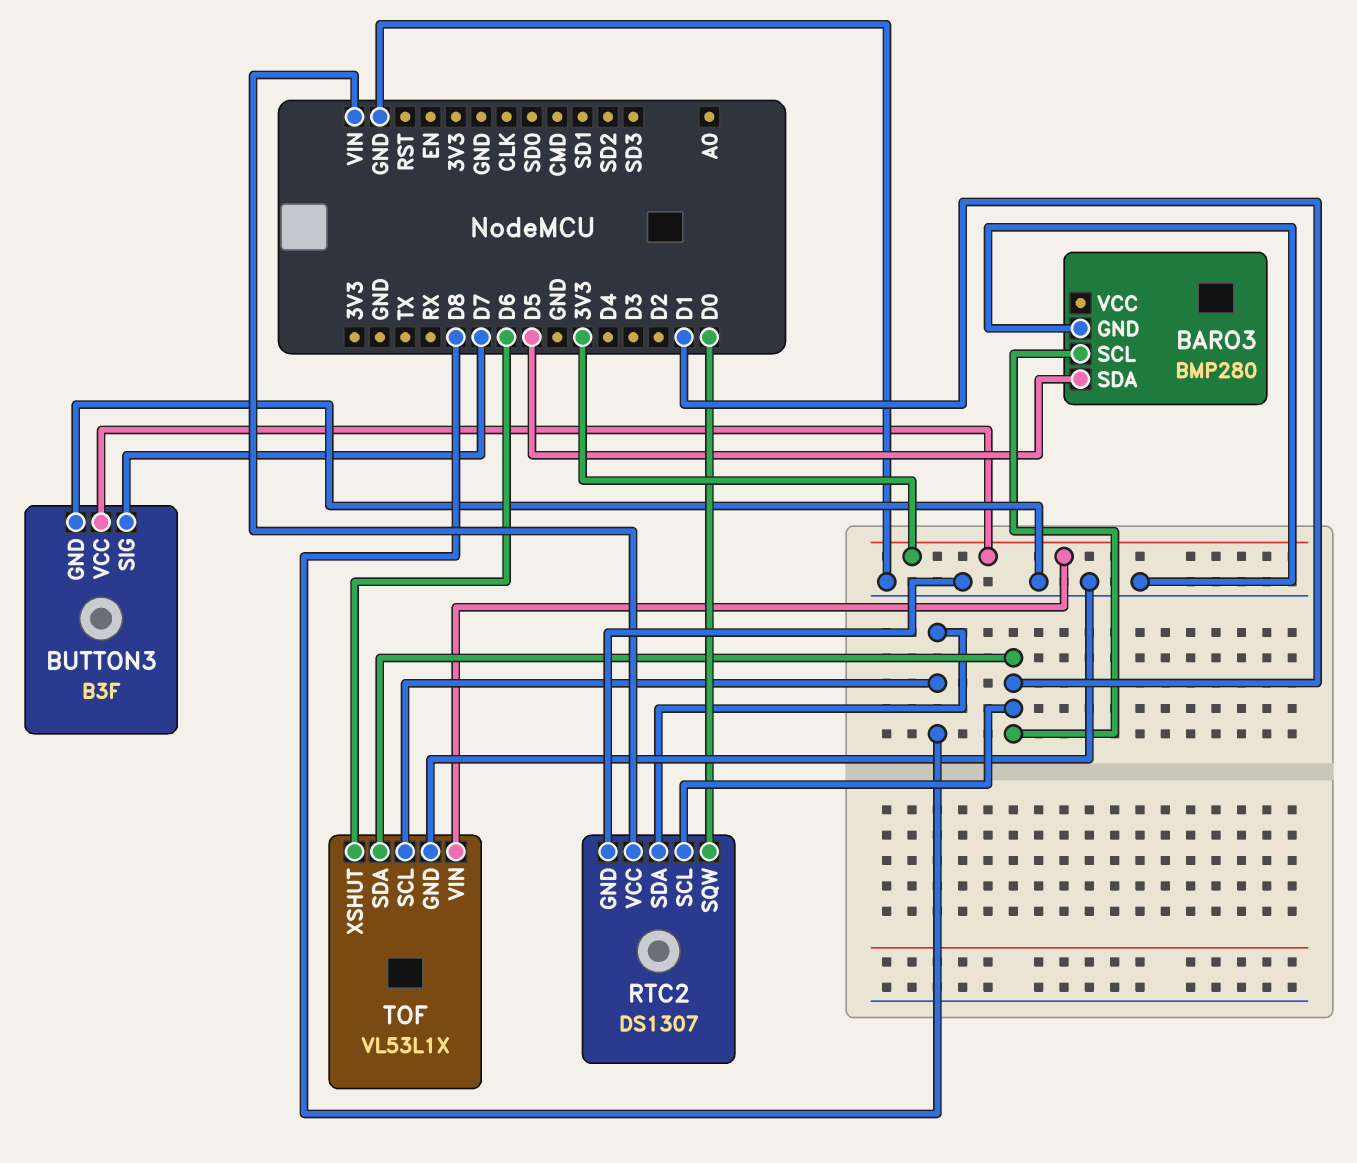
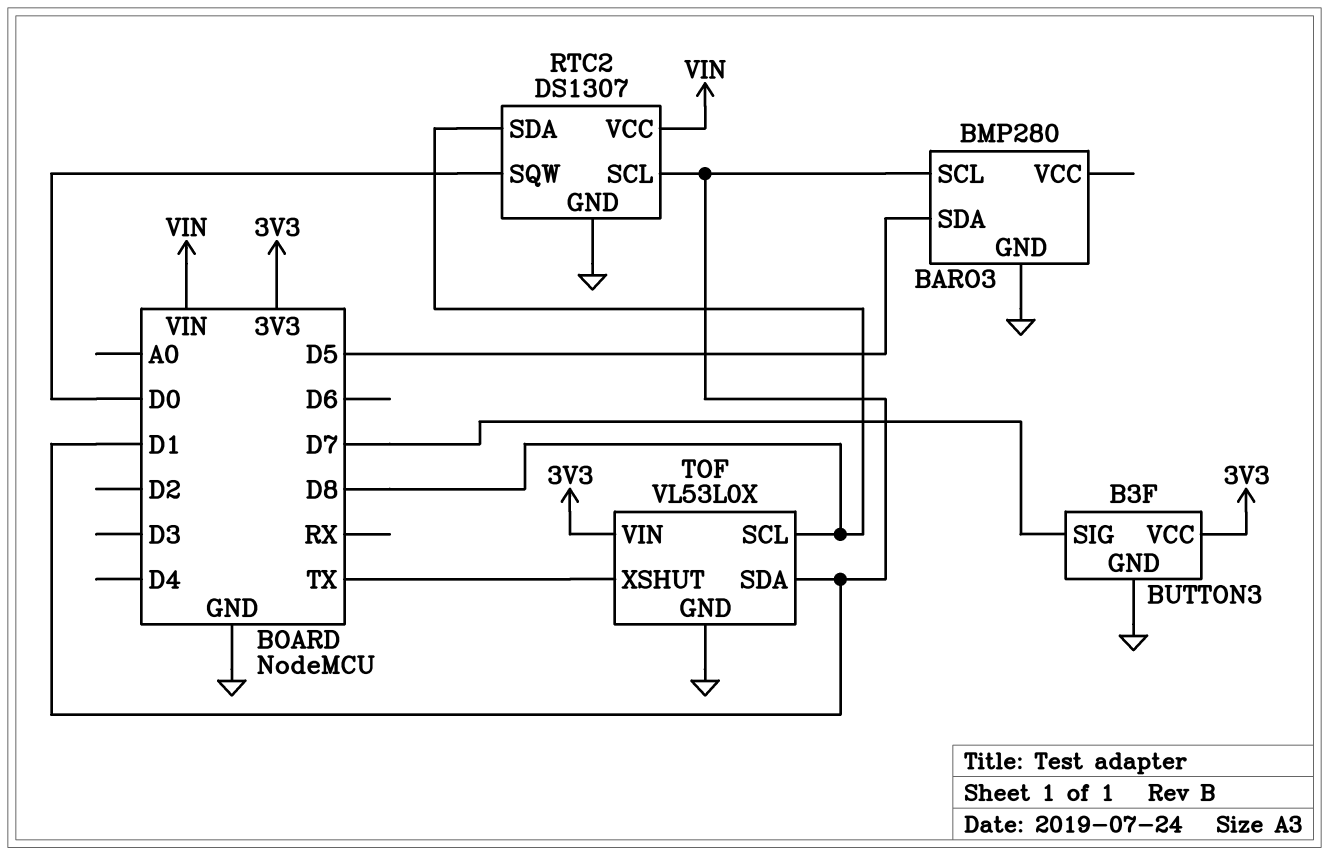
TOF: VL53L1X -> VL53L0X
TOF pin XSHUT: D6 -> TX

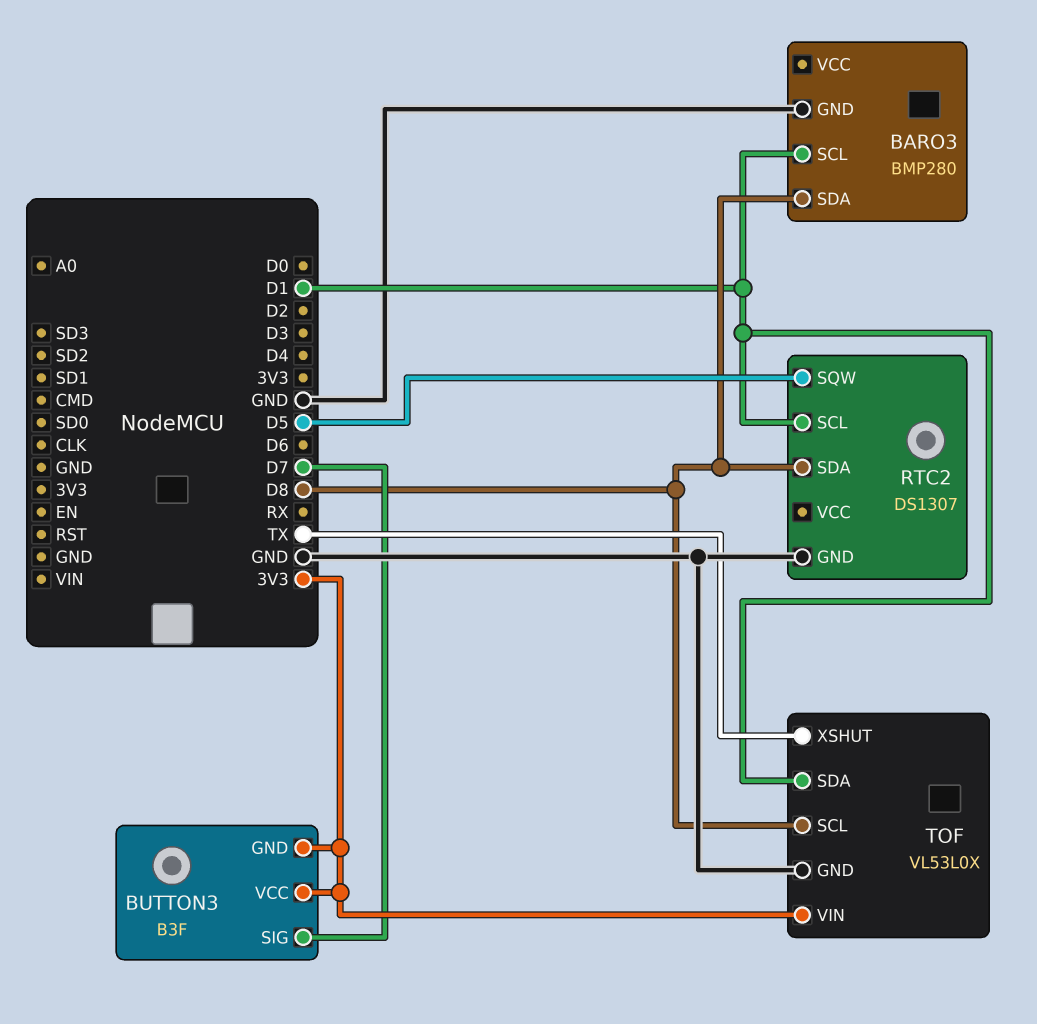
BARO3 pin SDA: D5 -> D8
BUTTON3 pin GND: GND -> 3V3
RTC2 pin SQW: D0 -> D5
RTC2 pin VCC: VIN -> none

